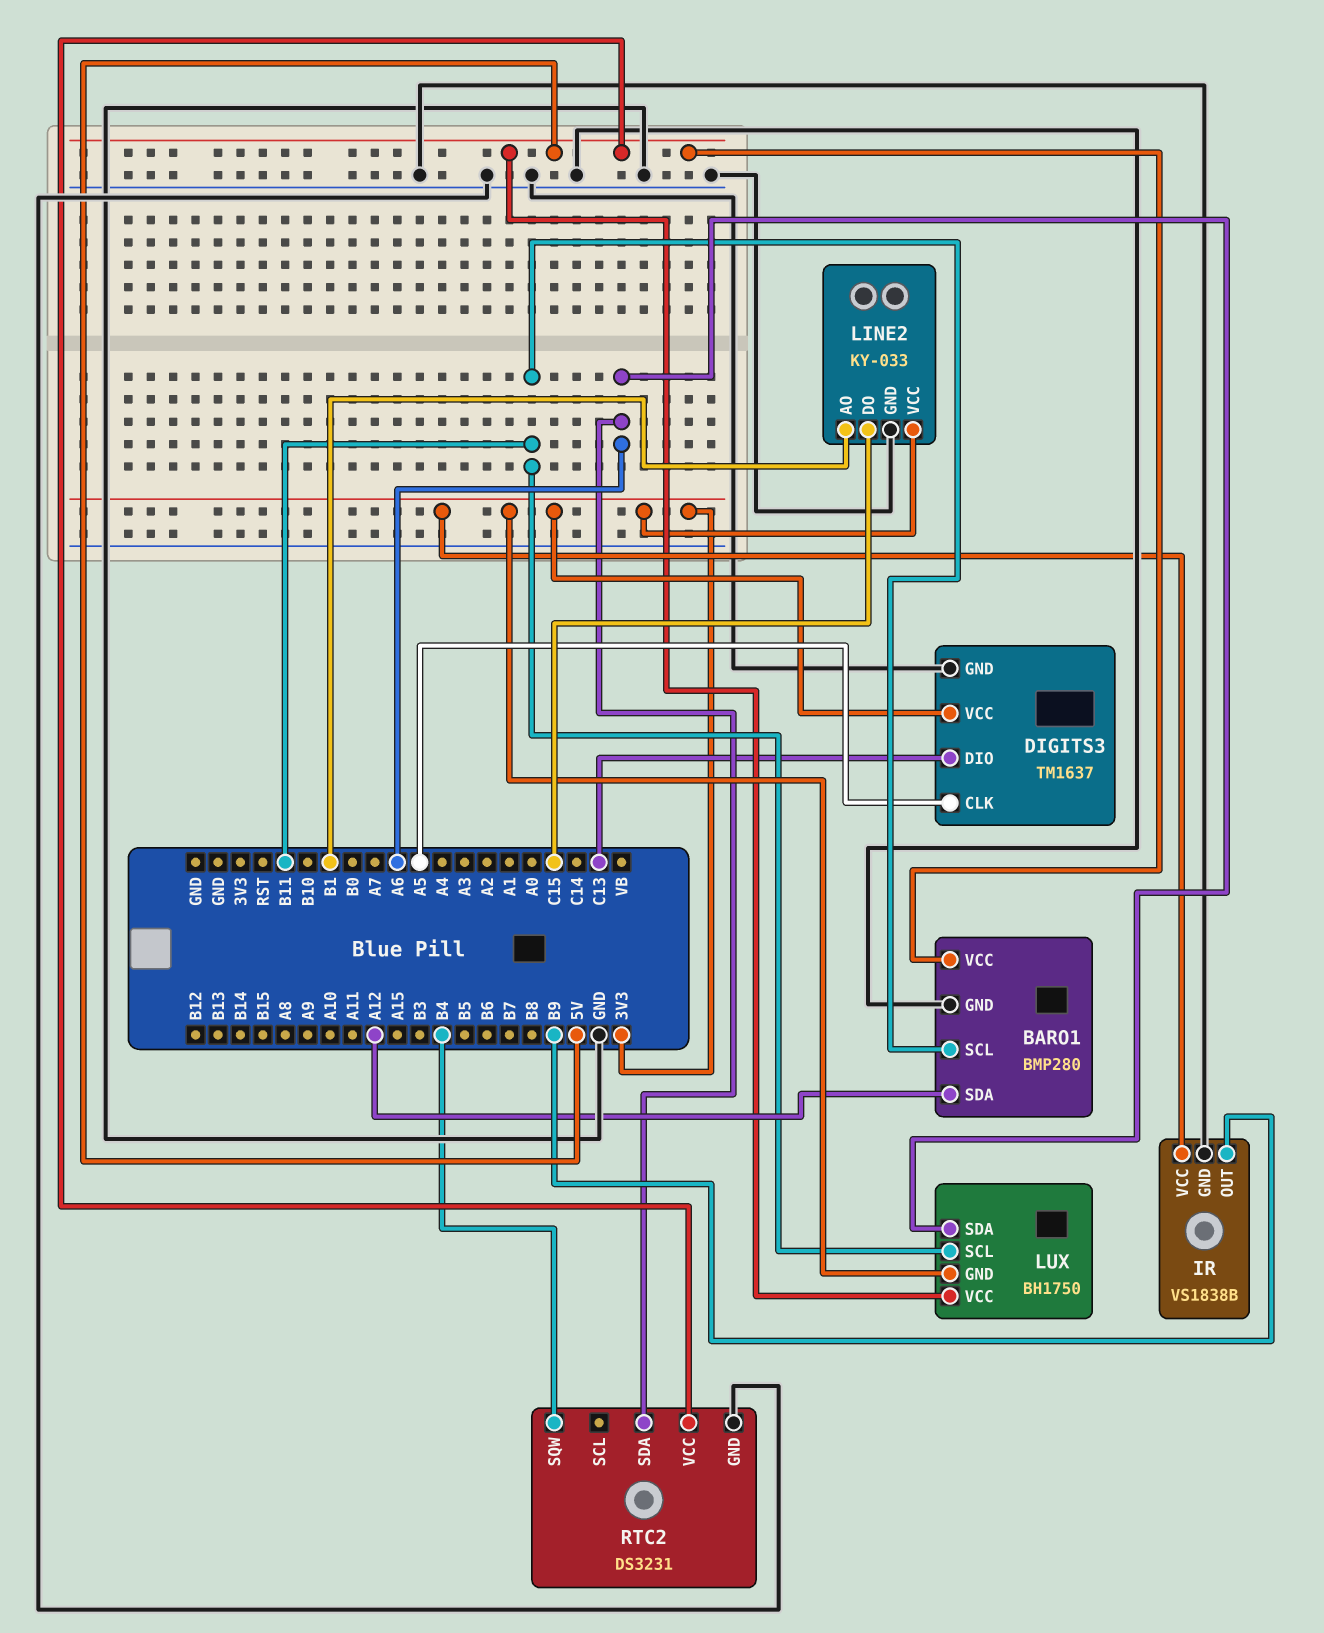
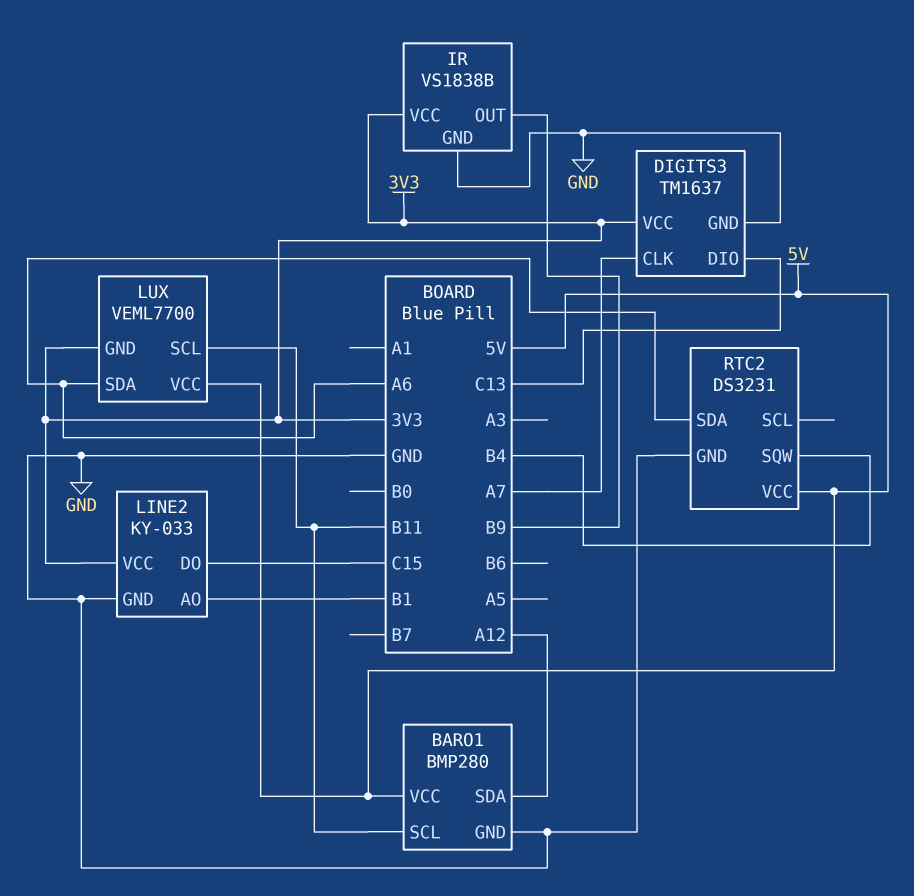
DIGITS3 pin CLK: A5 -> A7
LUX: BH1750 -> VEML7700

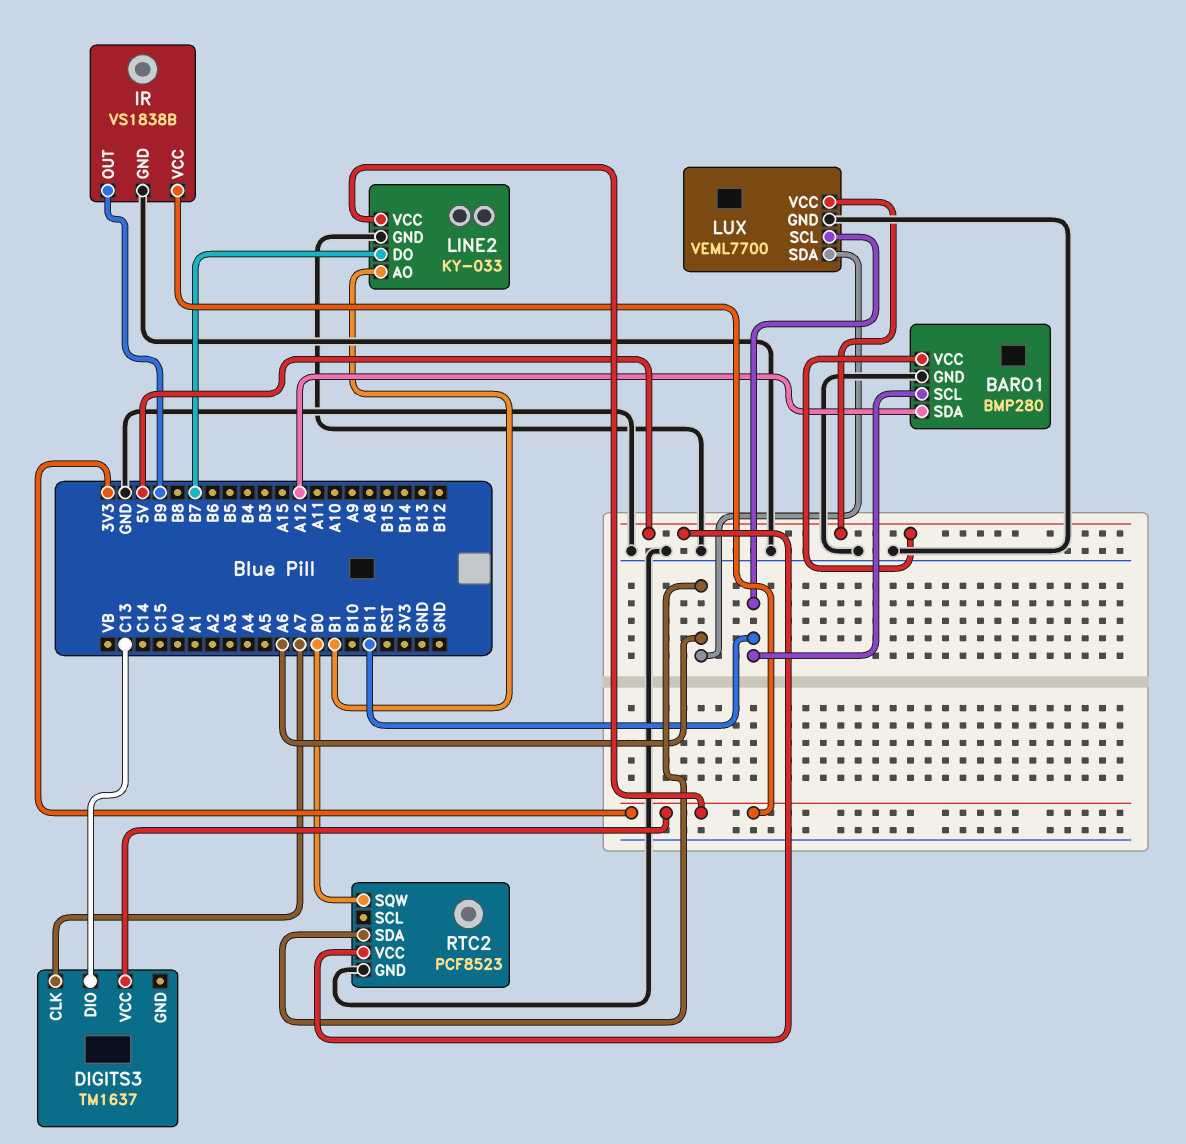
DIGITS3 pin GND: GND -> none
LINE2 pin DO: C15 -> B7
LUX pin GND: 3V3 -> GND
RTC2: DS3231 -> PCF8523
RTC2 pin SQW: B4 -> B0

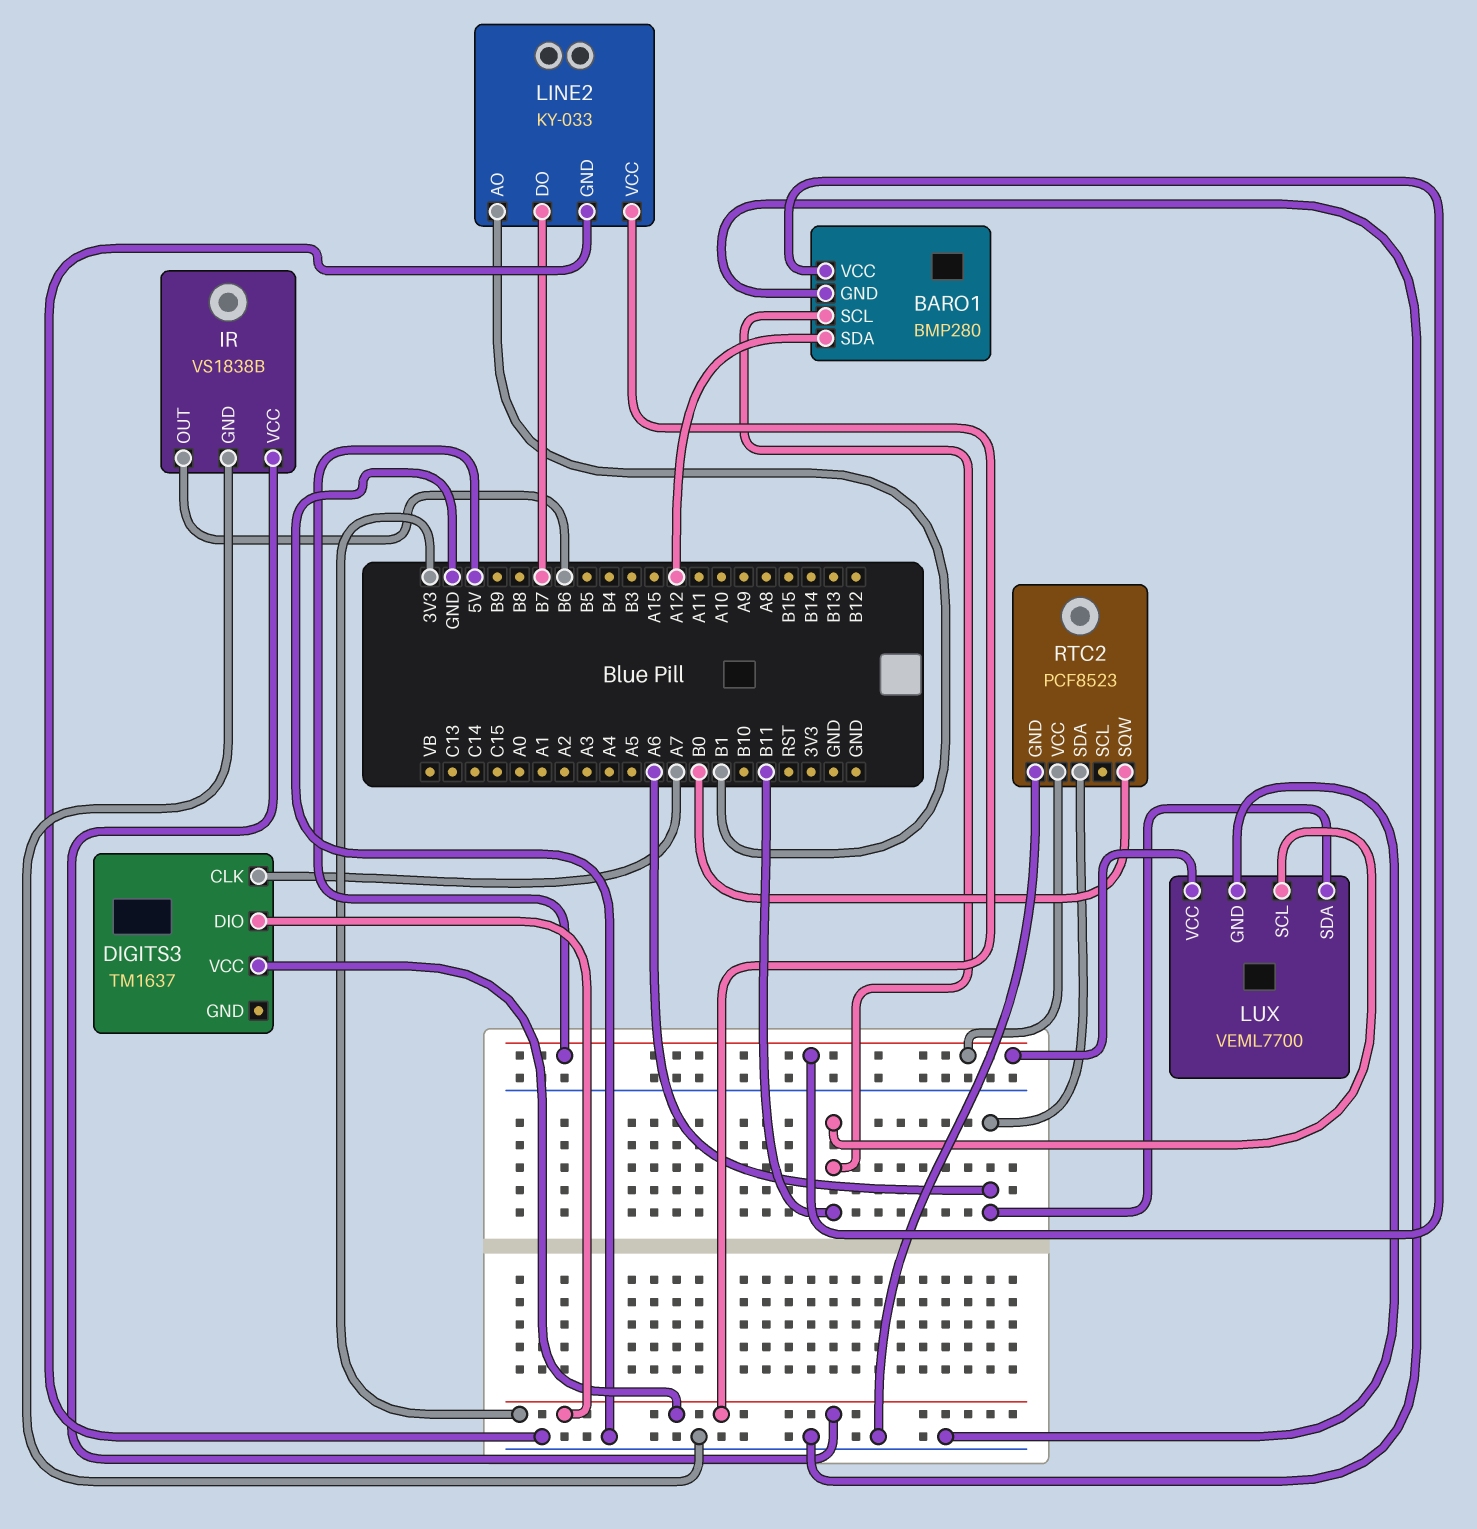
DIGITS3 pin DIO: C13 -> 3V3
IR pin OUT: B9 -> B6

